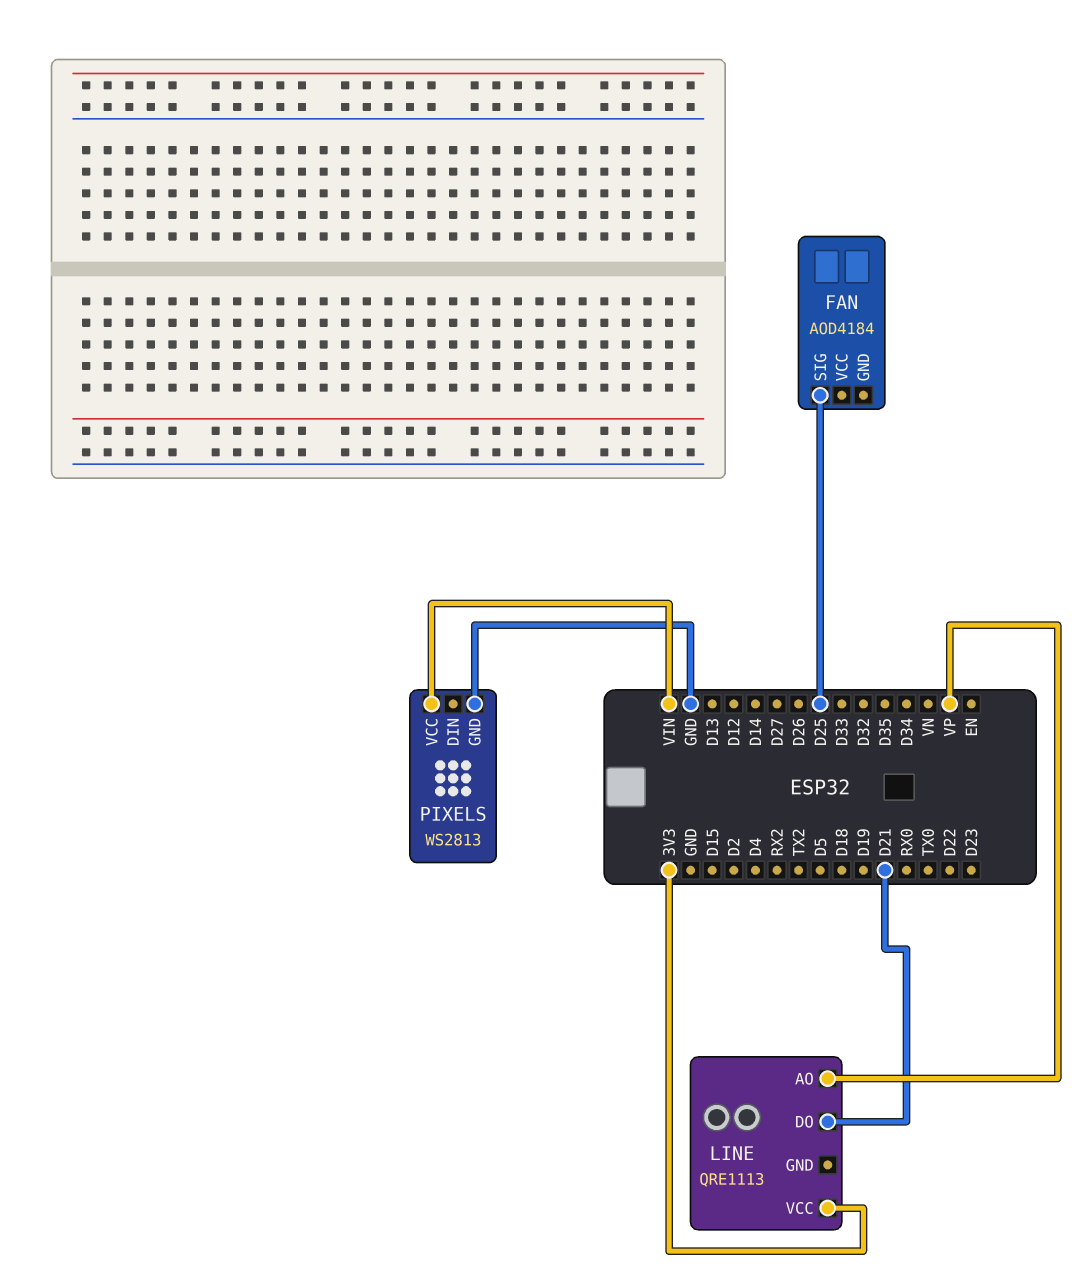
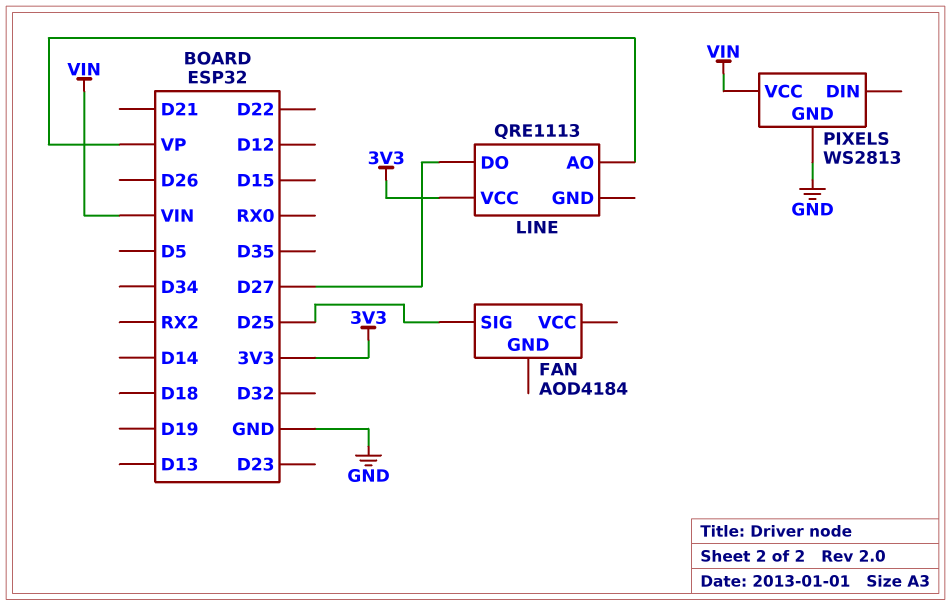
LINE pin DO: D21 -> D27

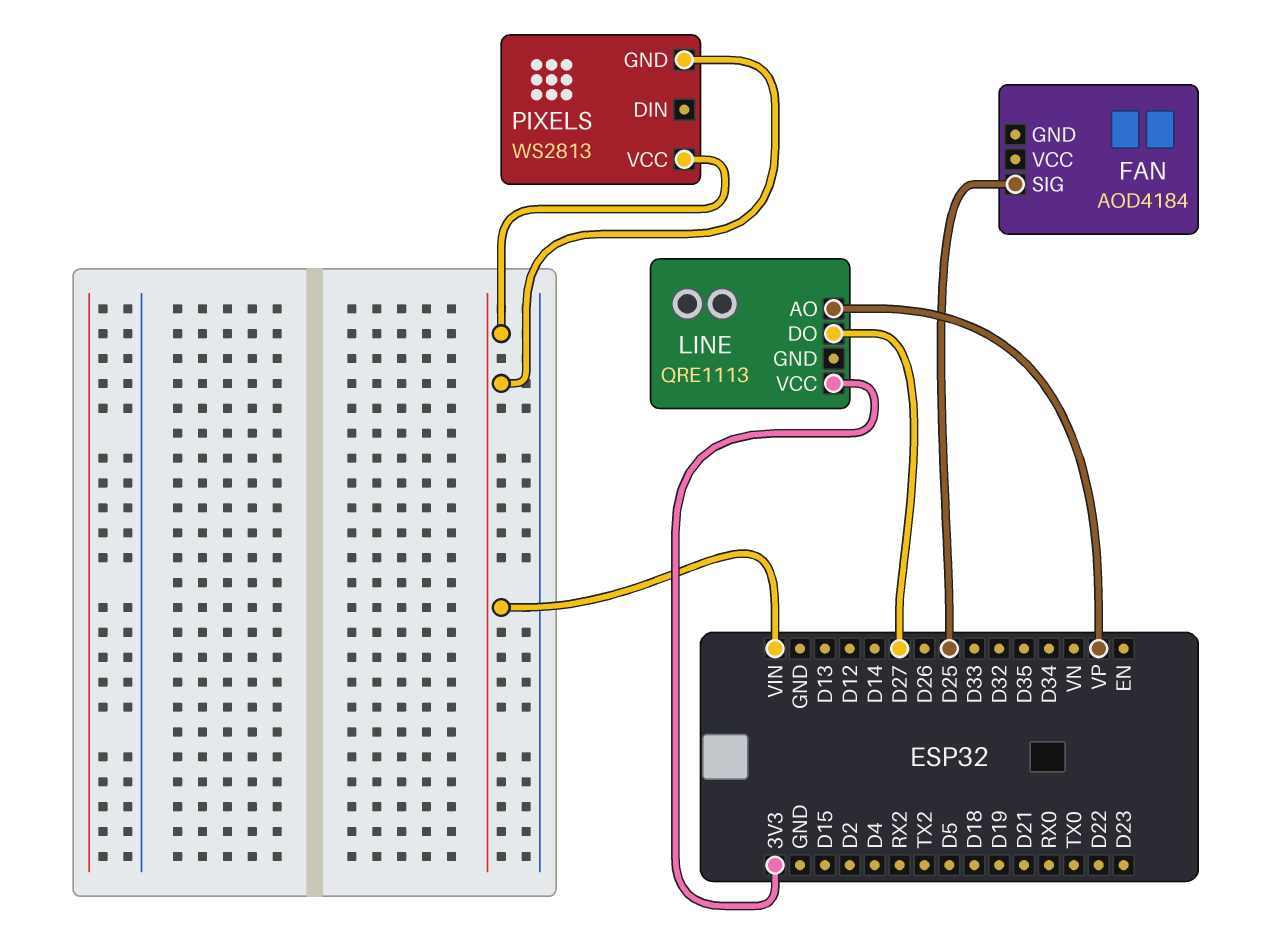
PIXELS pin GND: GND -> VIN

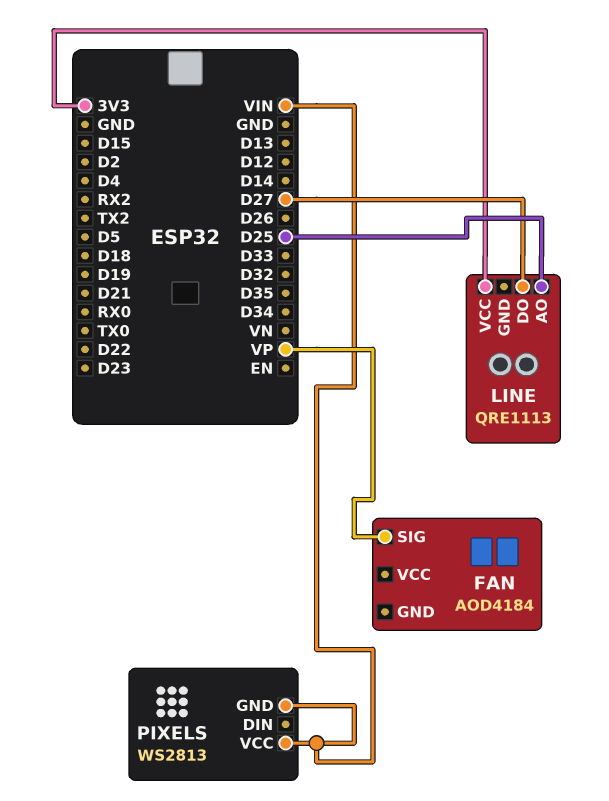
FAN pin SIG: D25 -> VP
LINE pin AO: VP -> D25

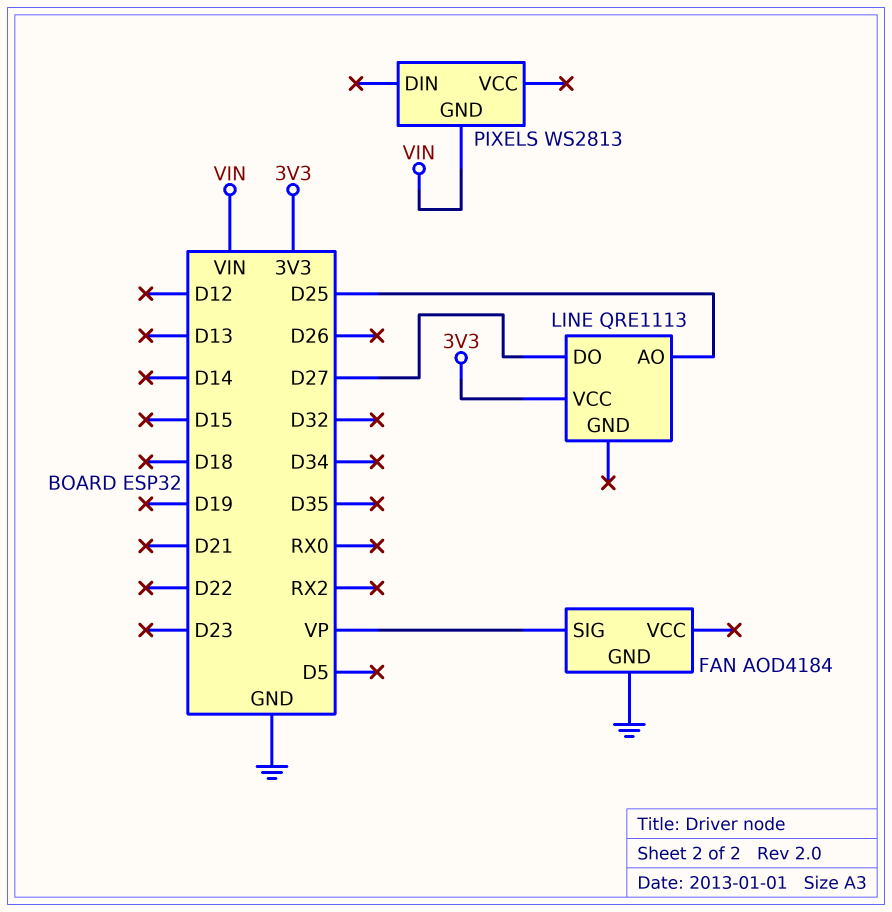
FAN pin GND: none -> GND
PIXELS pin VCC: VIN -> none

